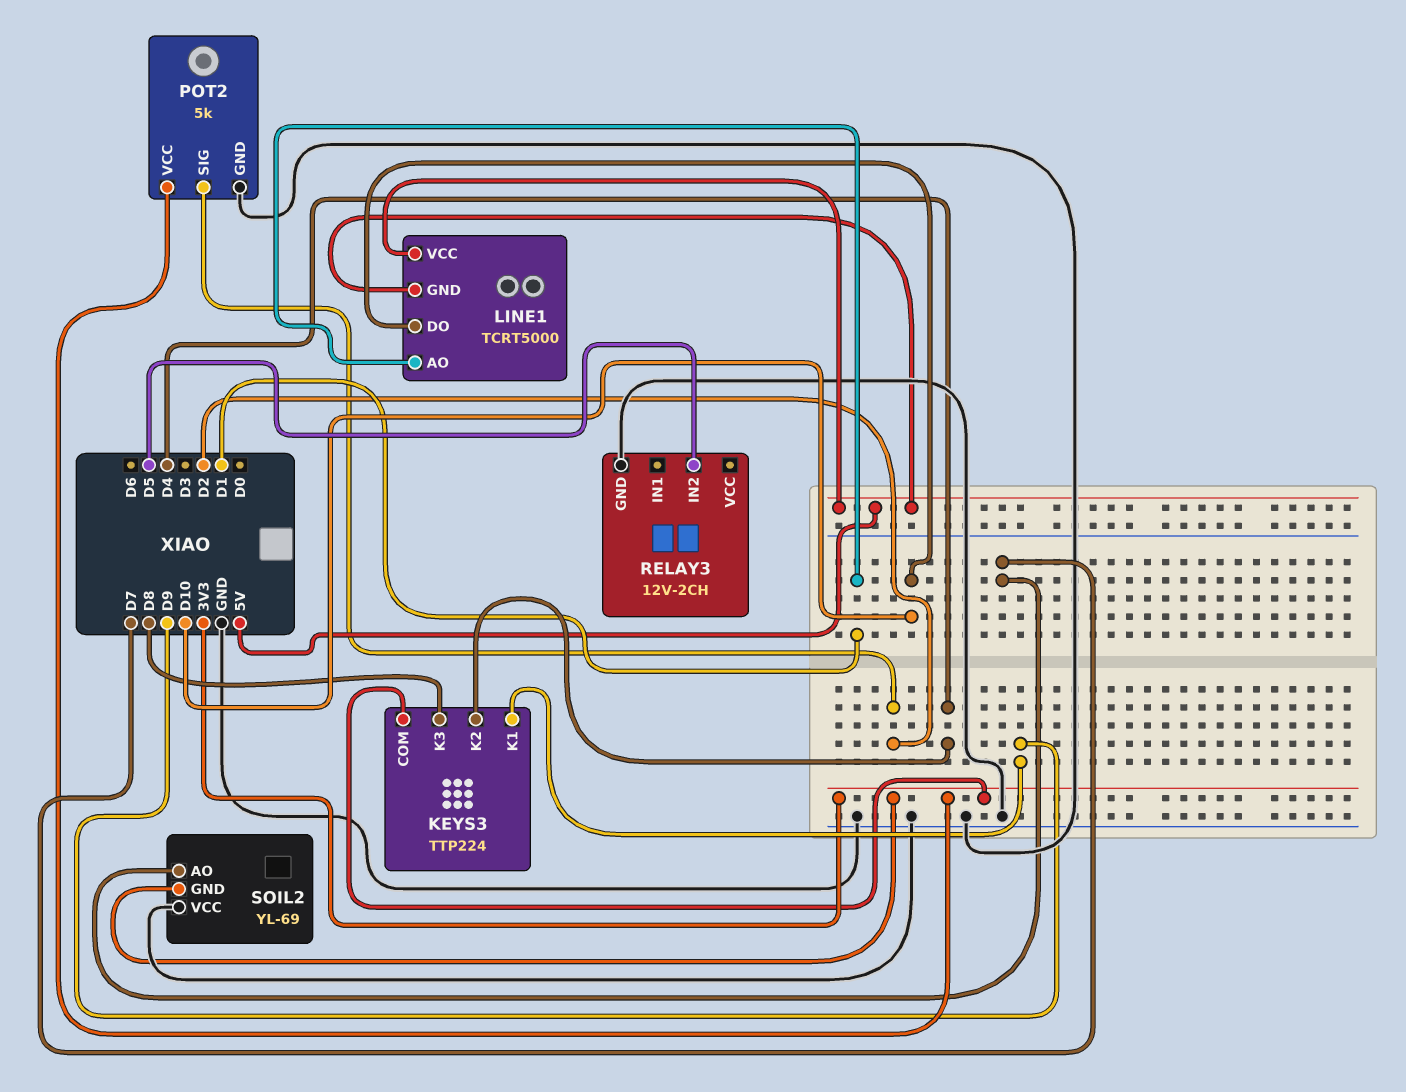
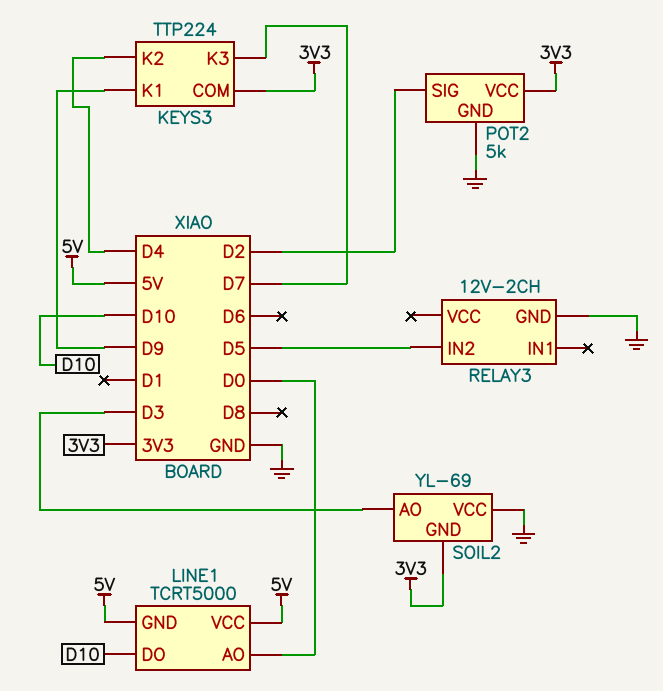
KEYS3 pin K3: D8 -> D7
LINE1 pin AO: D1 -> D0
SOIL2 pin AO: D7 -> D3

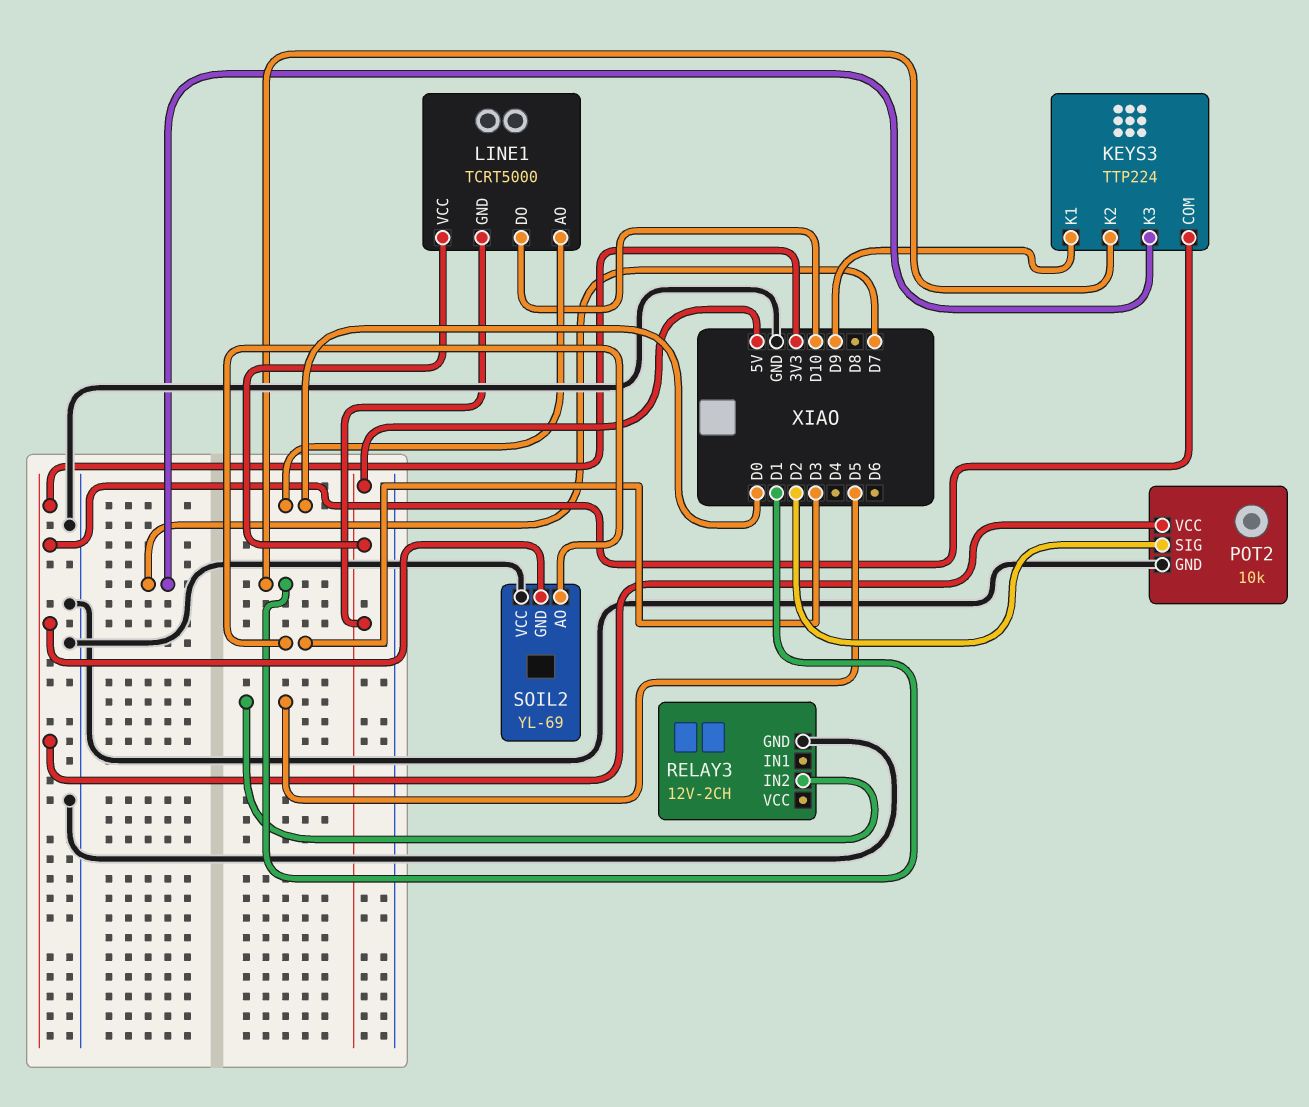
KEYS3 pin K2: D4 -> D1
POT2: 5k -> 10k

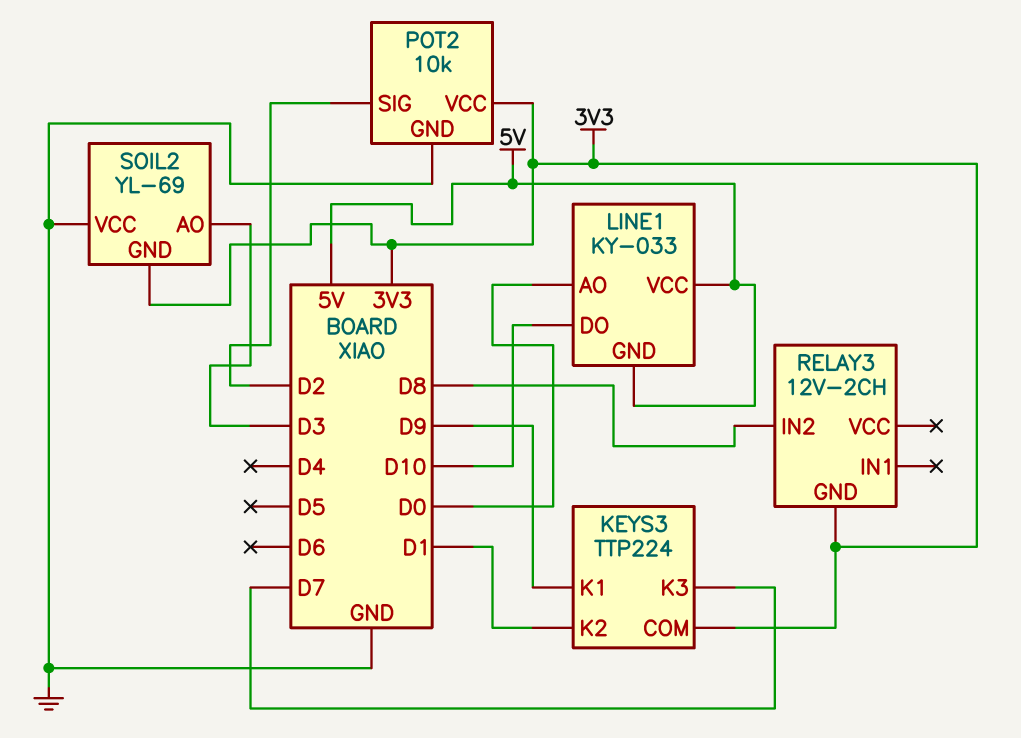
LINE1: TCRT5000 -> KY-033
RELAY3 pin GND: GND -> 3V3
RELAY3 pin IN2: D5 -> D8

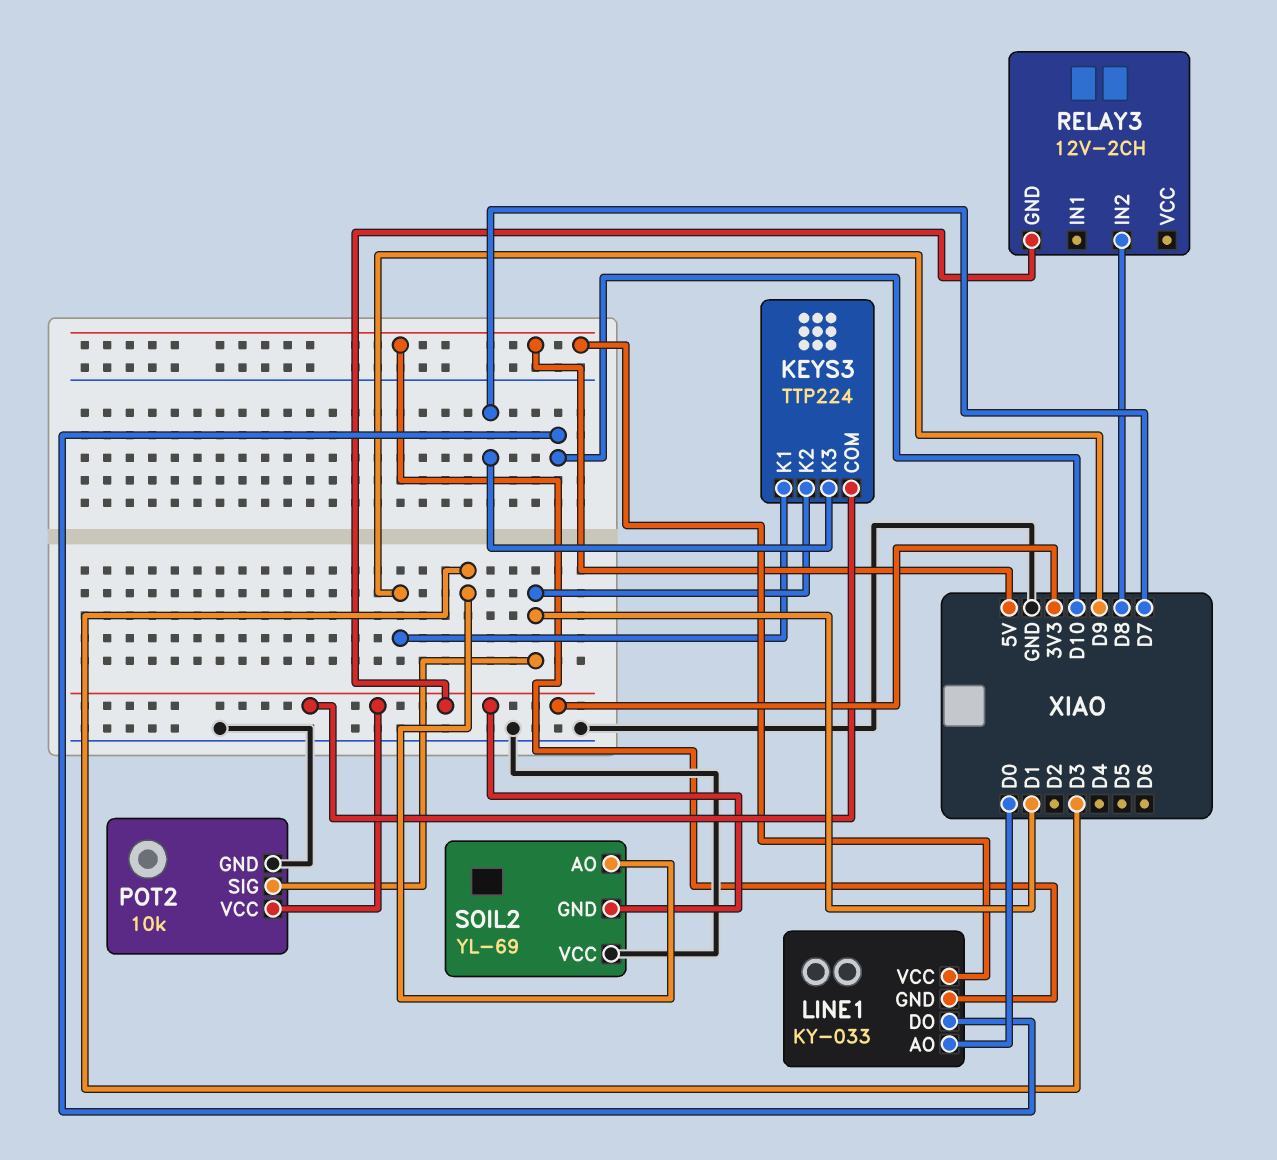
POT2 pin SIG: D2 -> D1

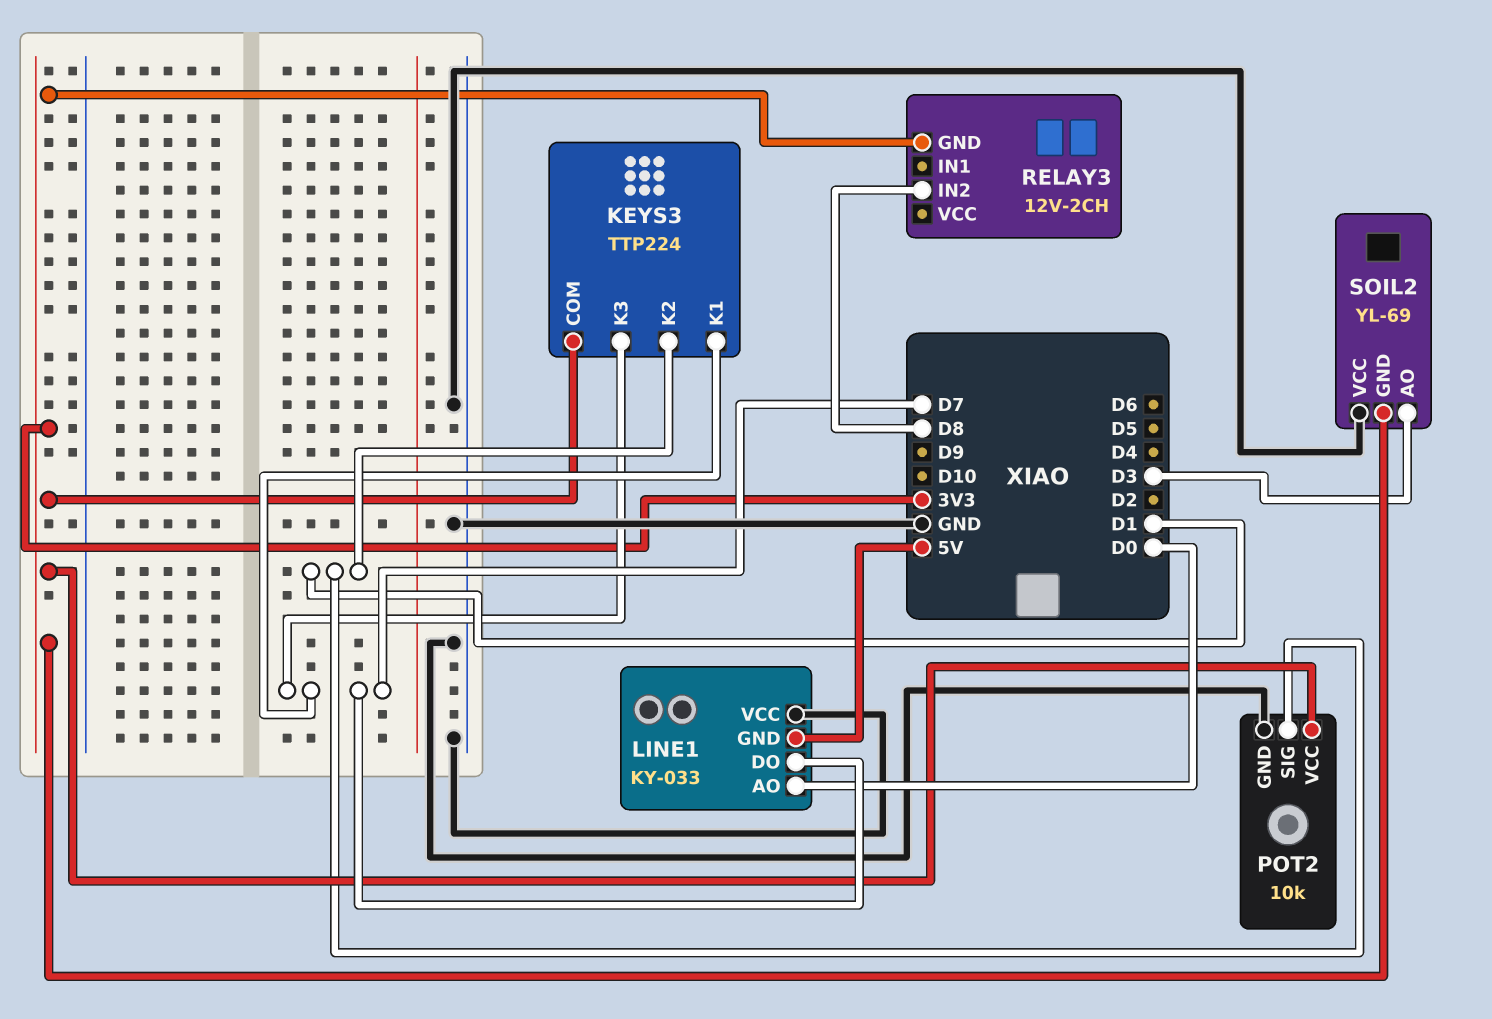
KEYS3 pin K1: D9 -> D7
LINE1 pin DO: D10 -> D7
LINE1 pin VCC: 5V -> GND

